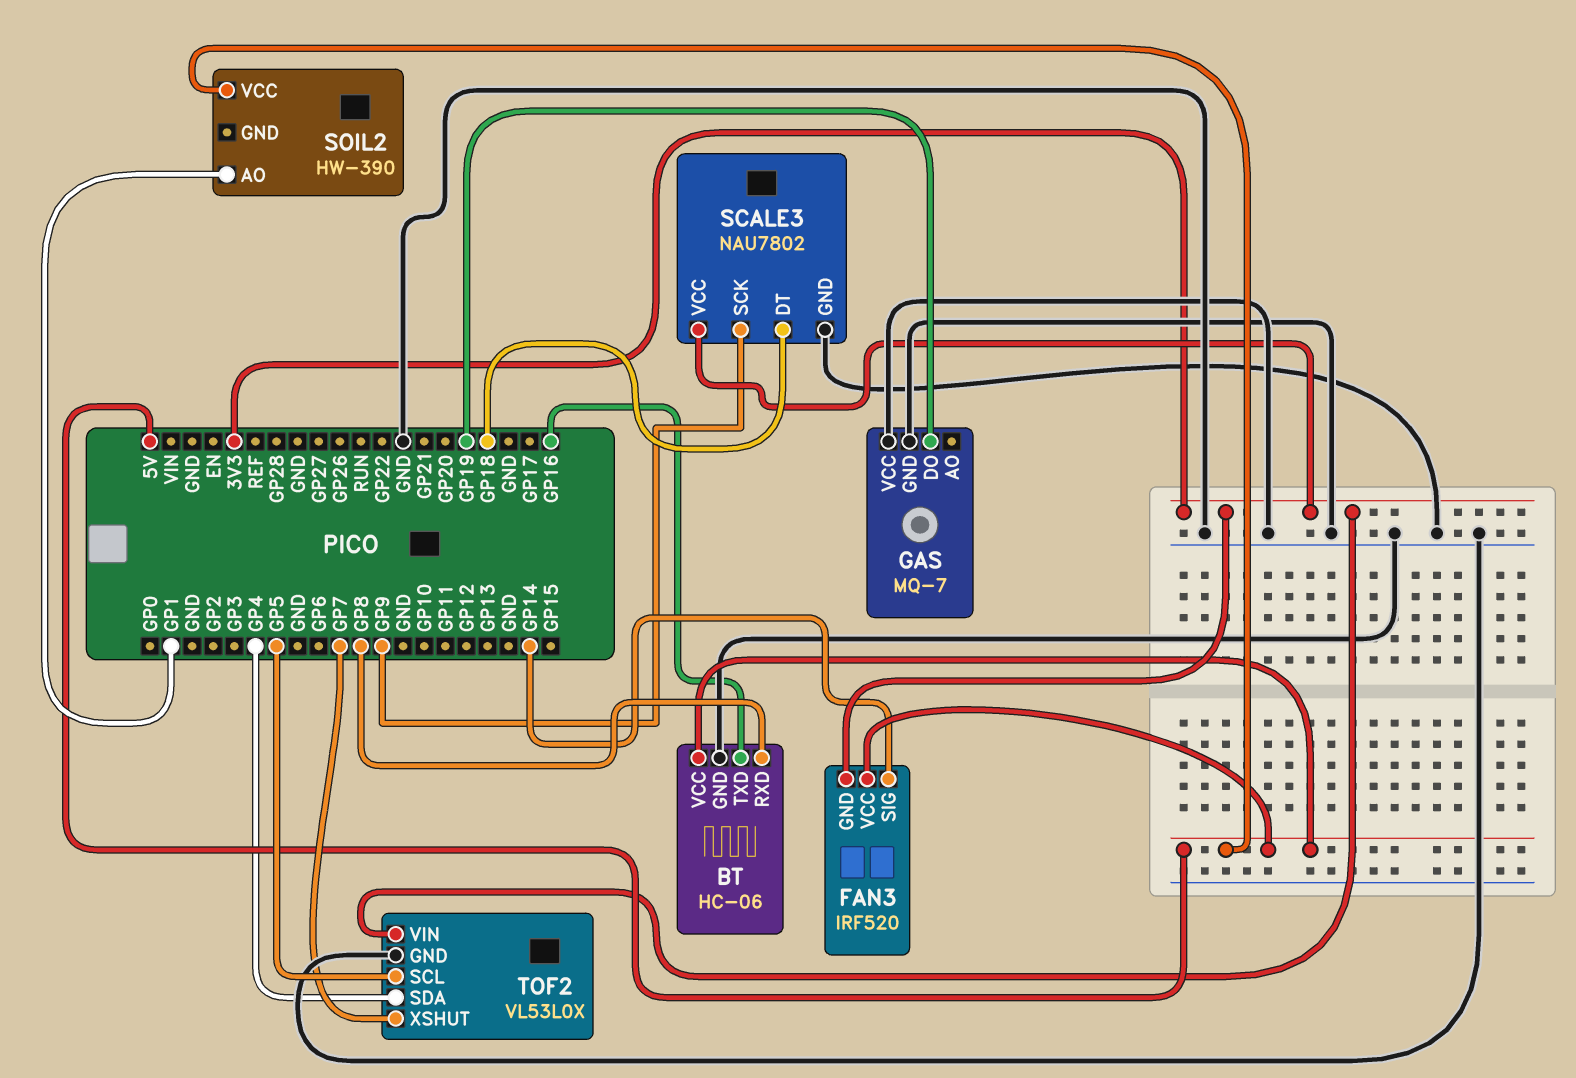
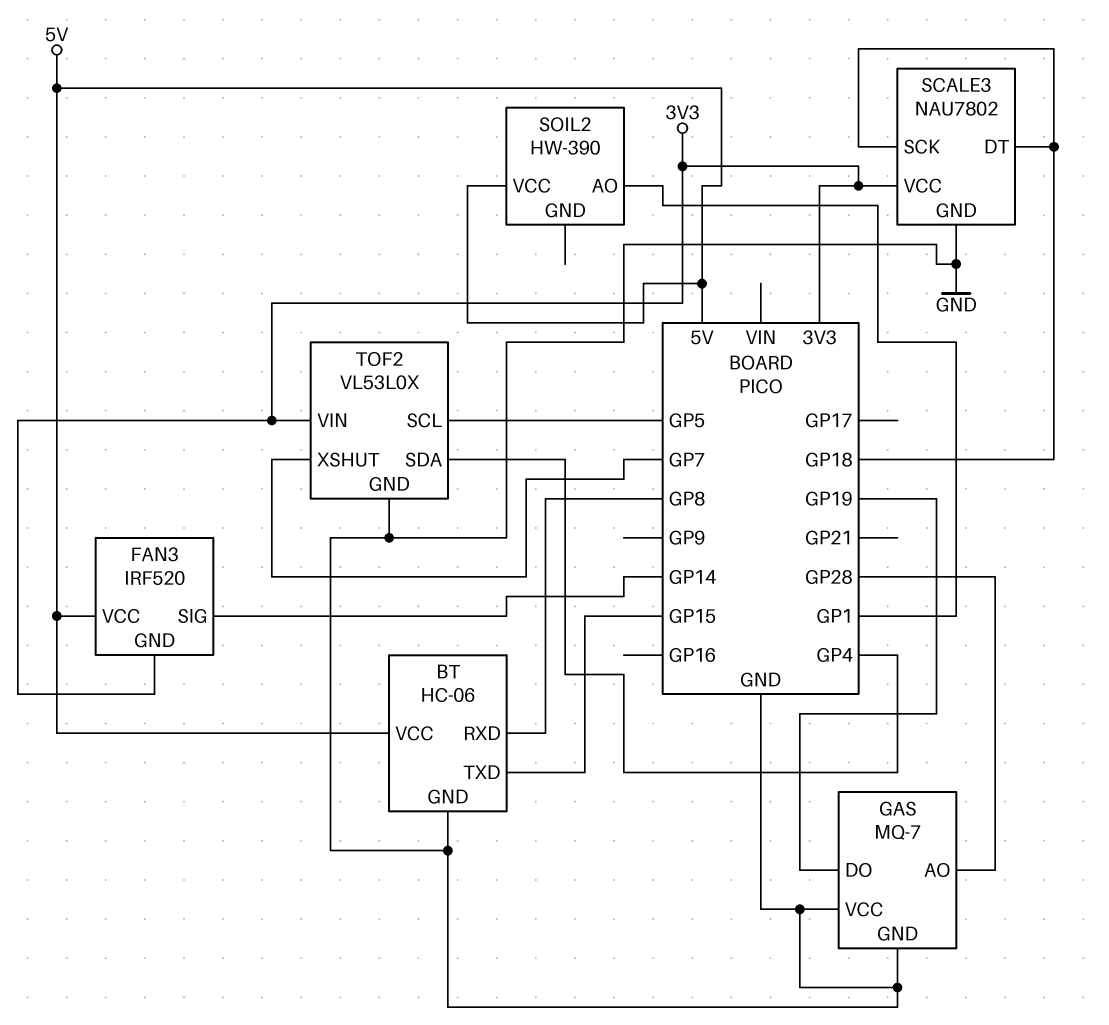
BT pin TXD: GP16 -> GP15
GAS pin AO: none -> GP28
SCALE3 pin SCK: GP9 -> GP18

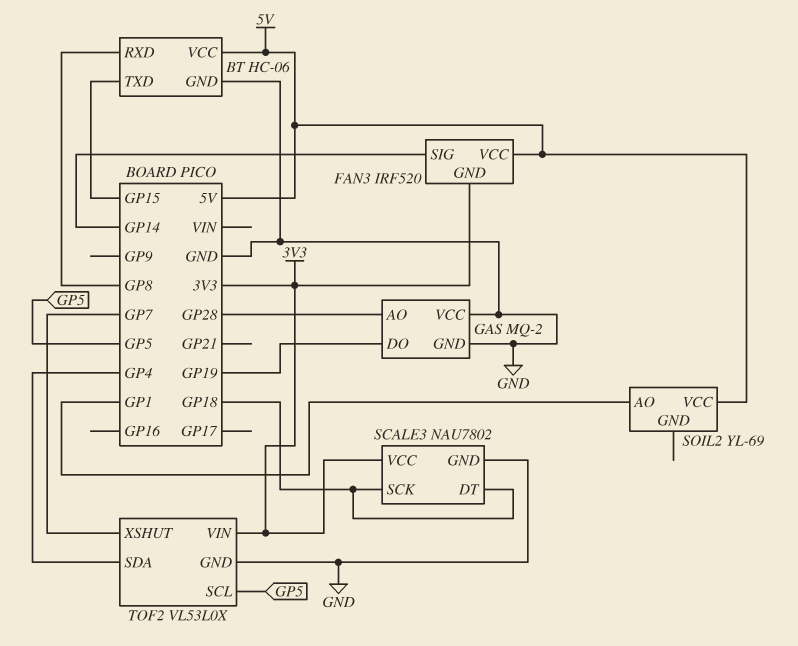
GAS: MQ-7 -> MQ-2
SOIL2: HW-390 -> YL-69

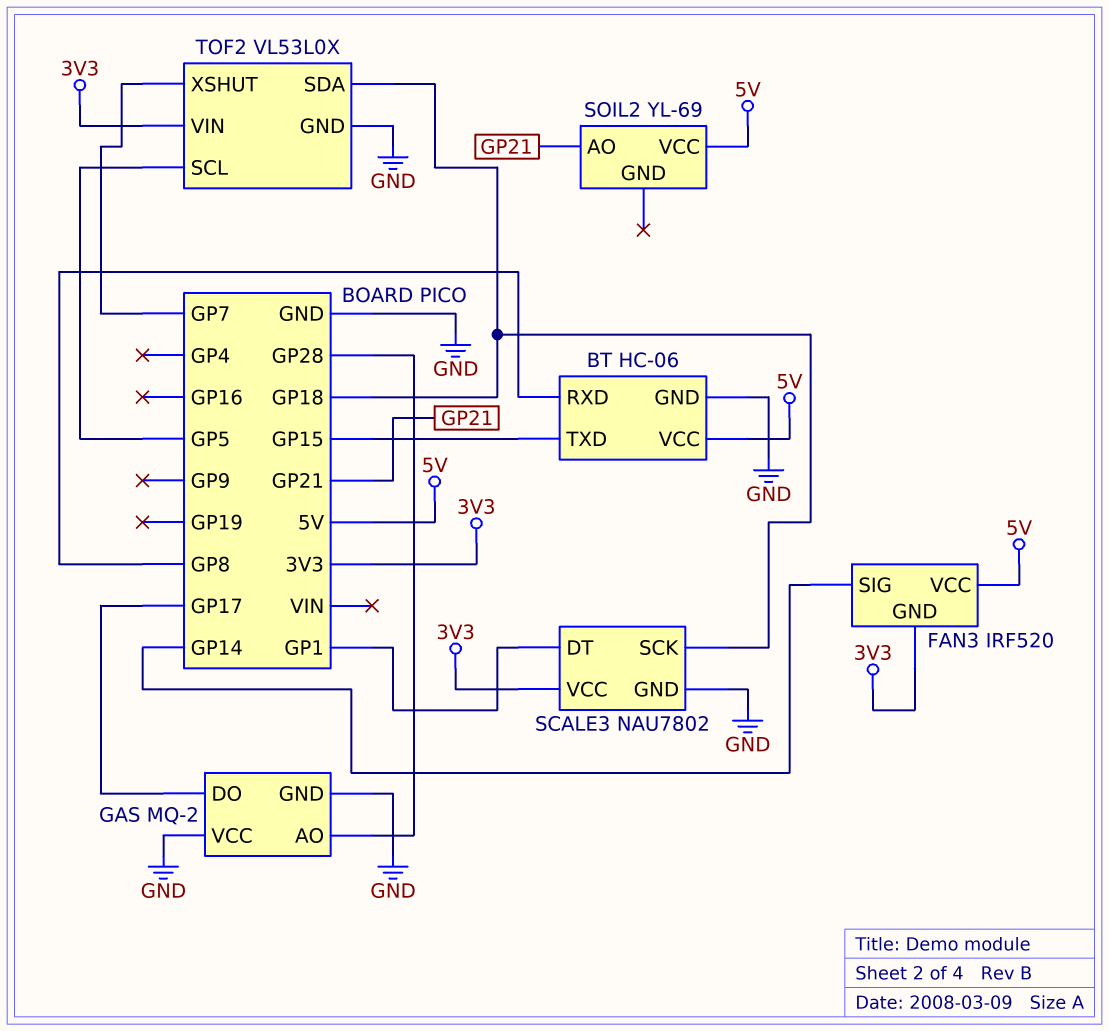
GAS pin DO: GP19 -> GP17
SCALE3 pin DT: GP18 -> GP1
SOIL2 pin AO: GP1 -> GP21
TOF2 pin SDA: GP4 -> GP18

